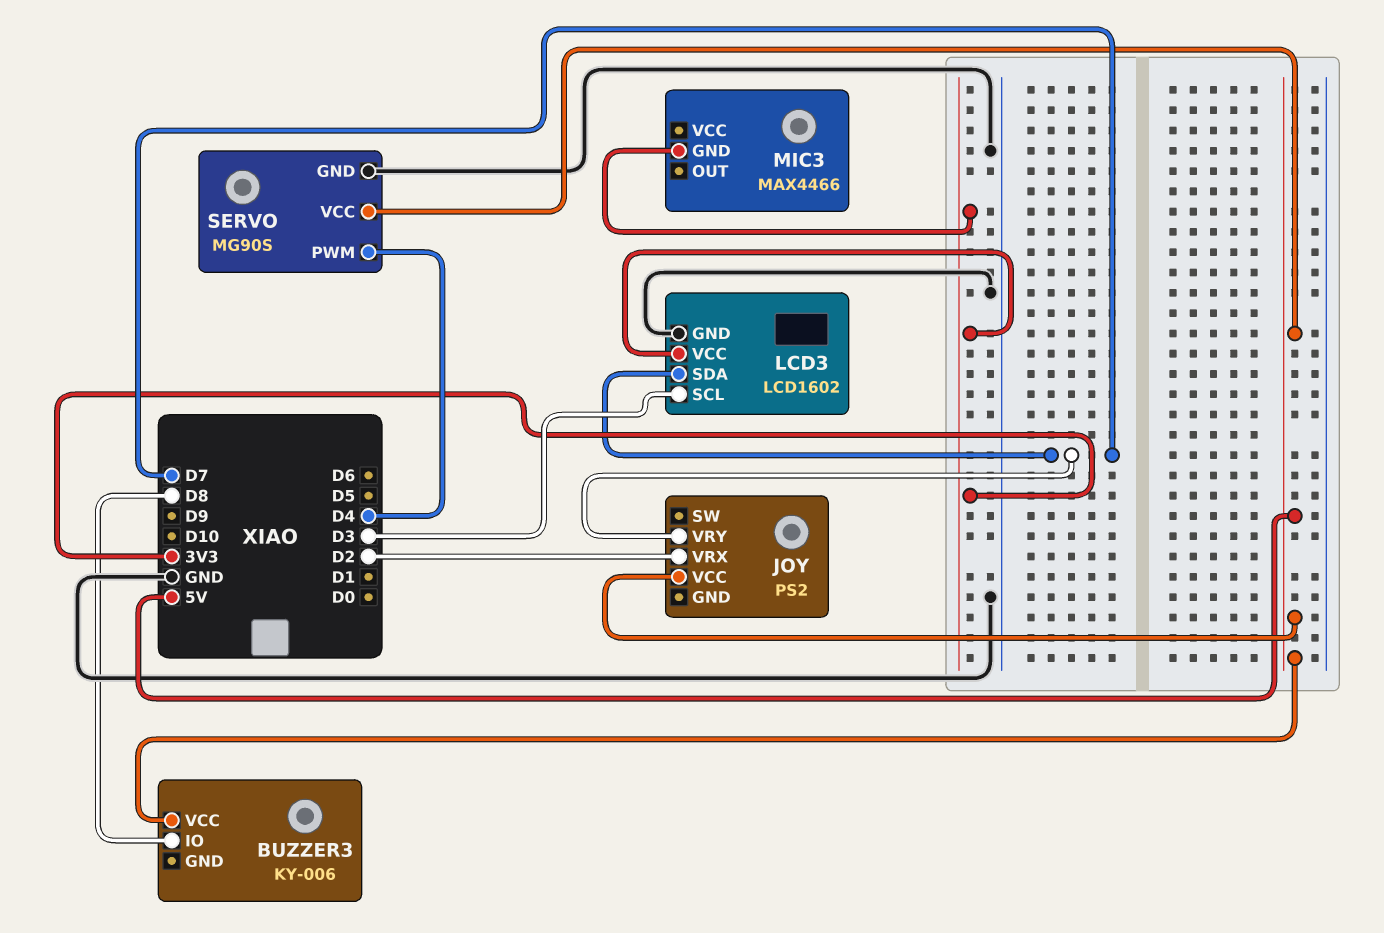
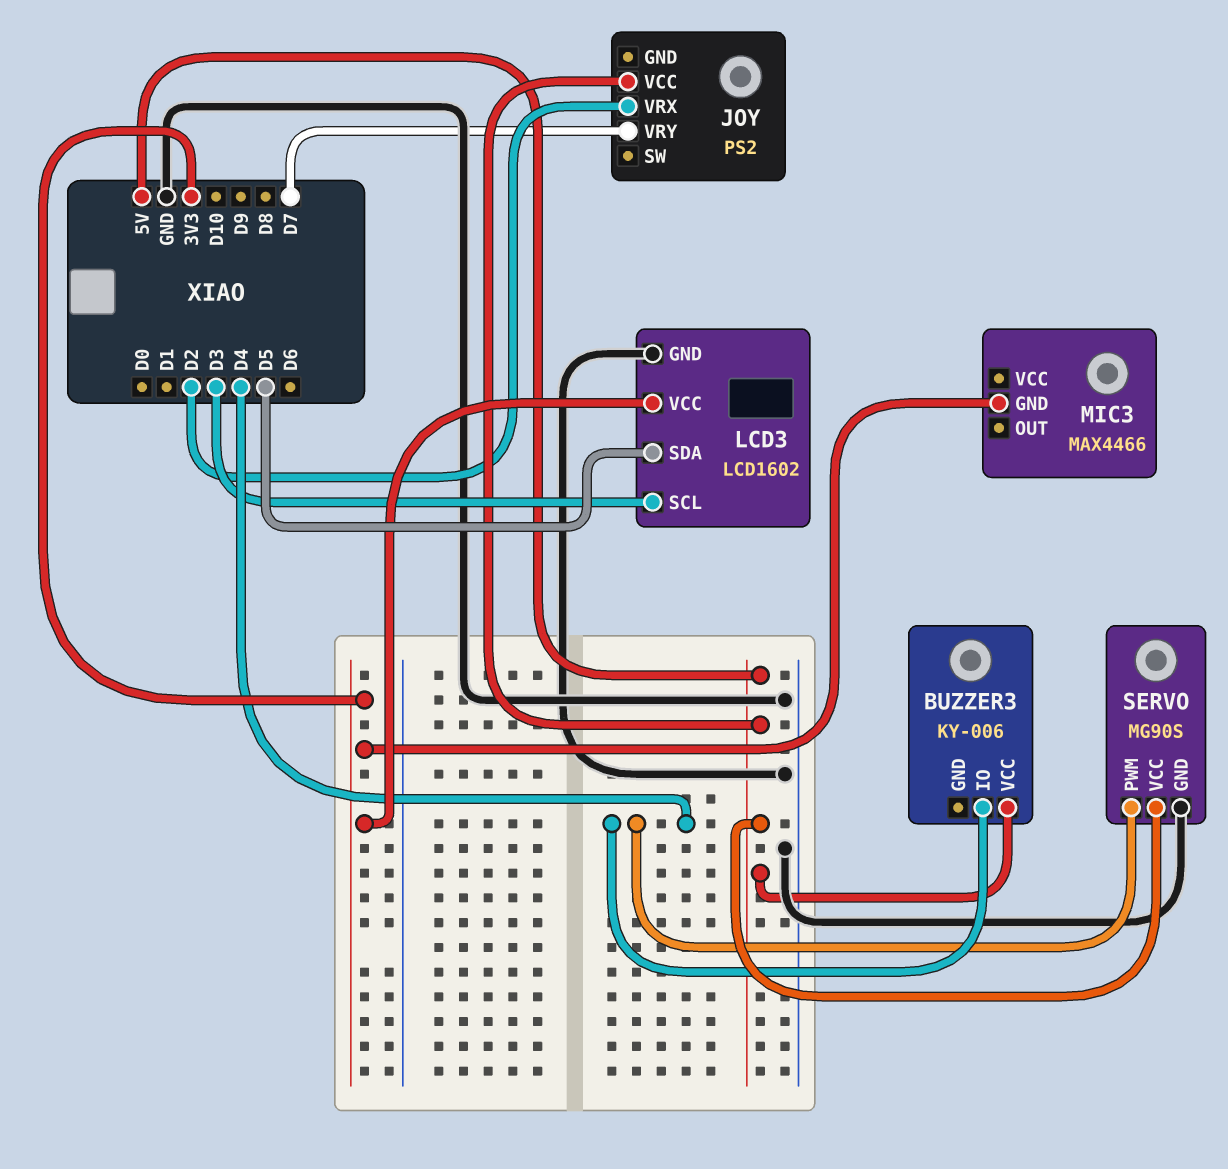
BUZZER3 pin IO: D8 -> D4
LCD3 pin SDA: D7 -> D5

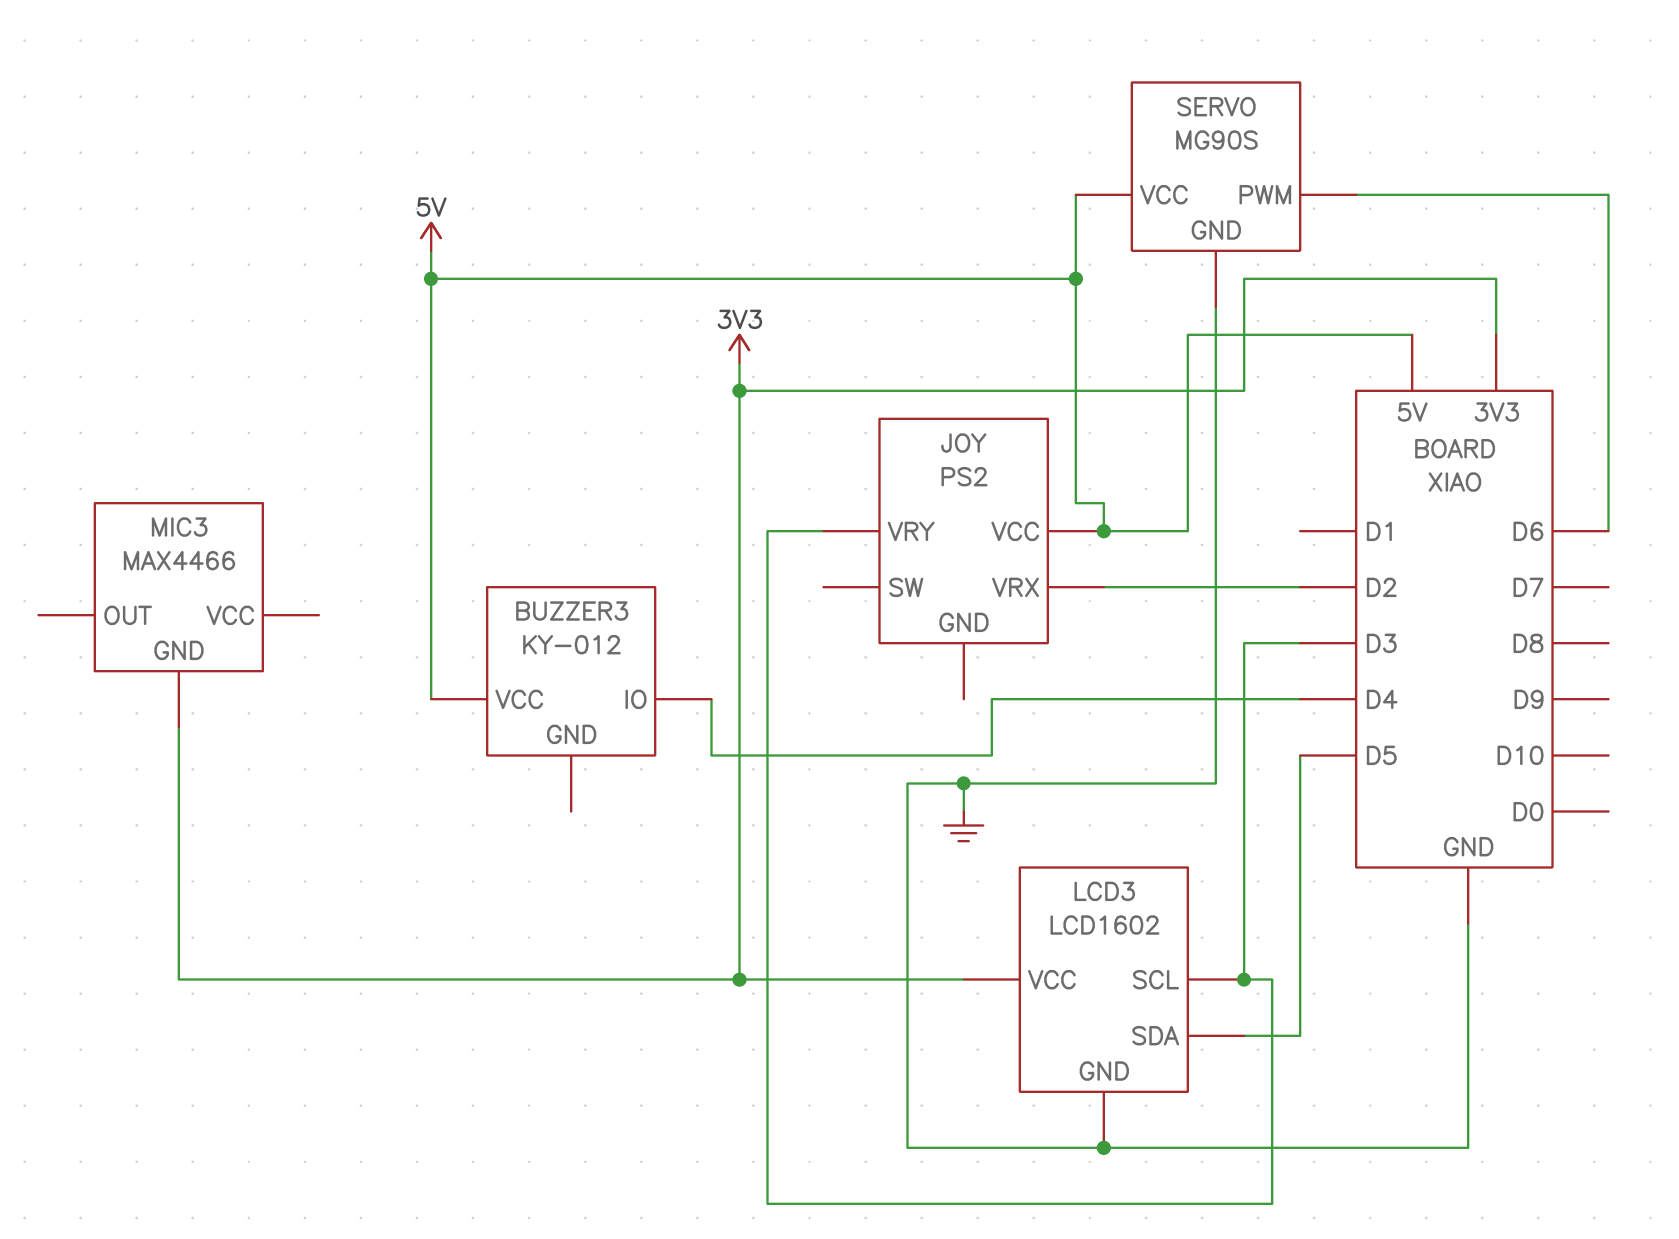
BUZZER3: KY-006 -> KY-012
JOY pin VRY: D7 -> D3
SERVO pin PWM: D4 -> D6

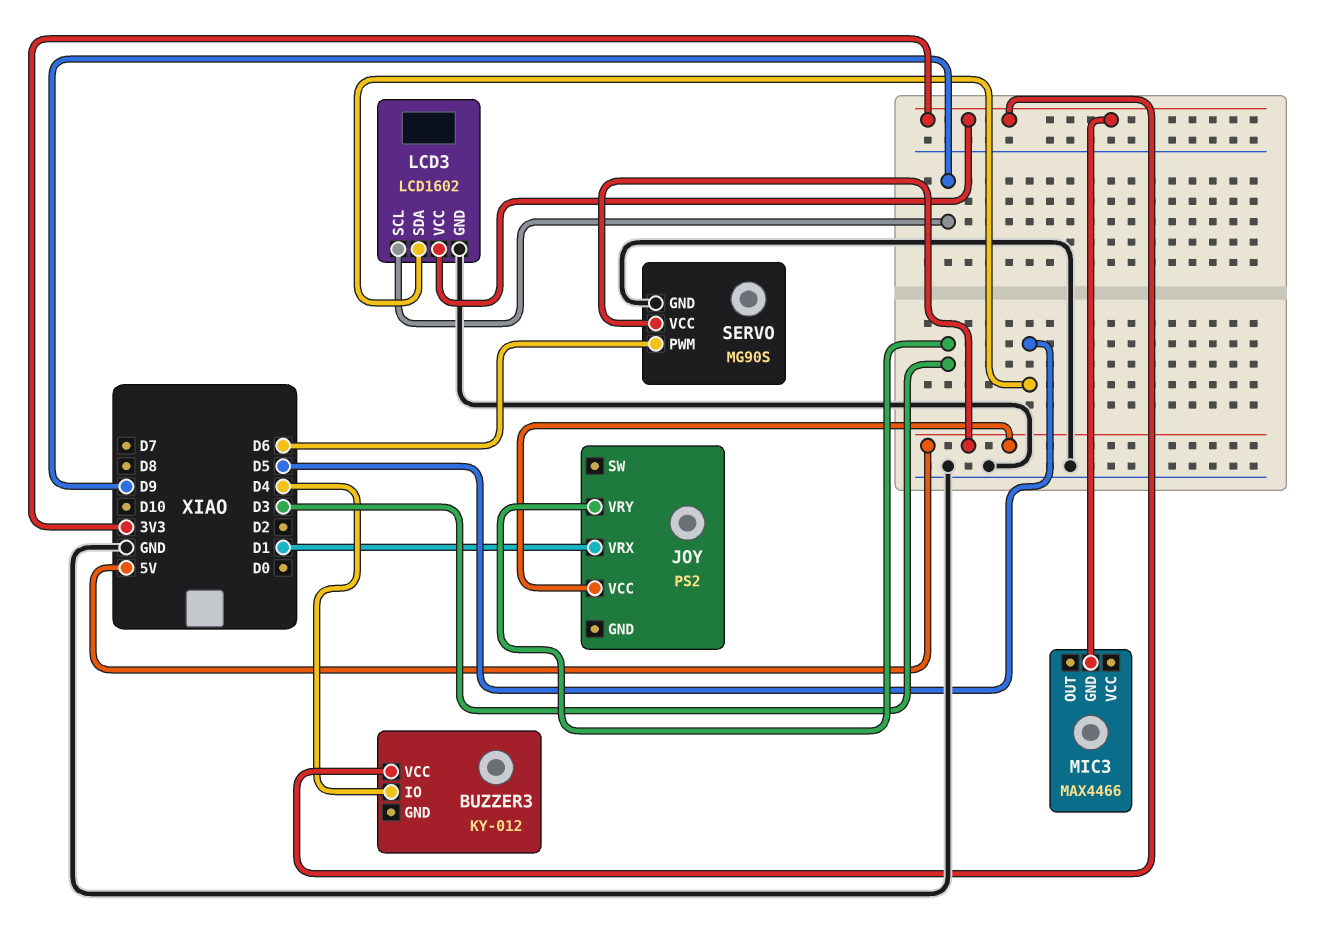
BUZZER3 pin VCC: 5V -> 3V3
JOY pin VRX: D2 -> D1
LCD3 pin SCL: D3 -> D9

